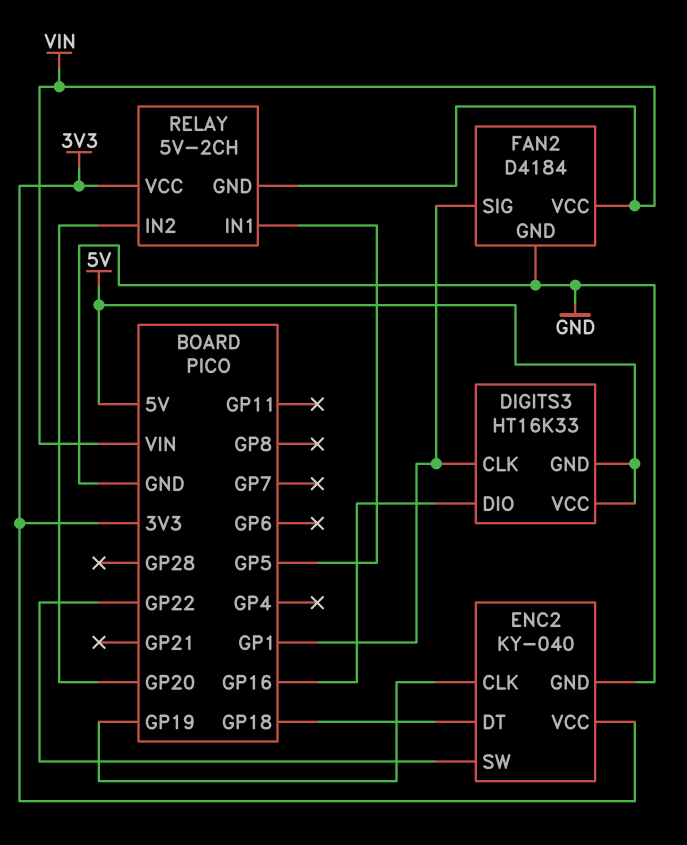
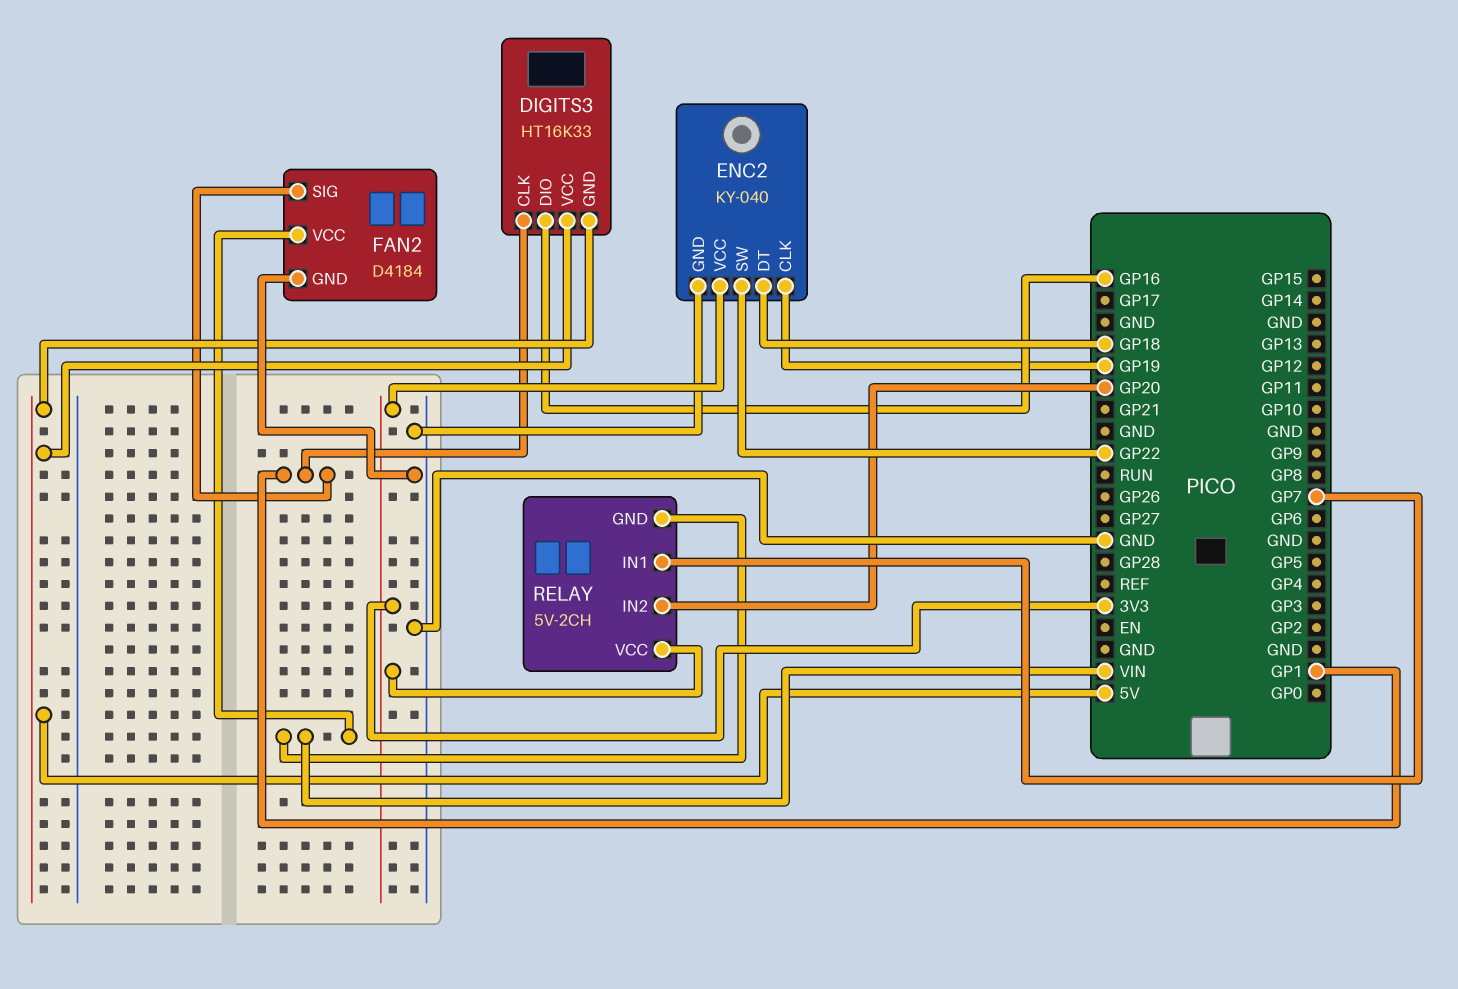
RELAY pin IN1: GP5 -> GP7

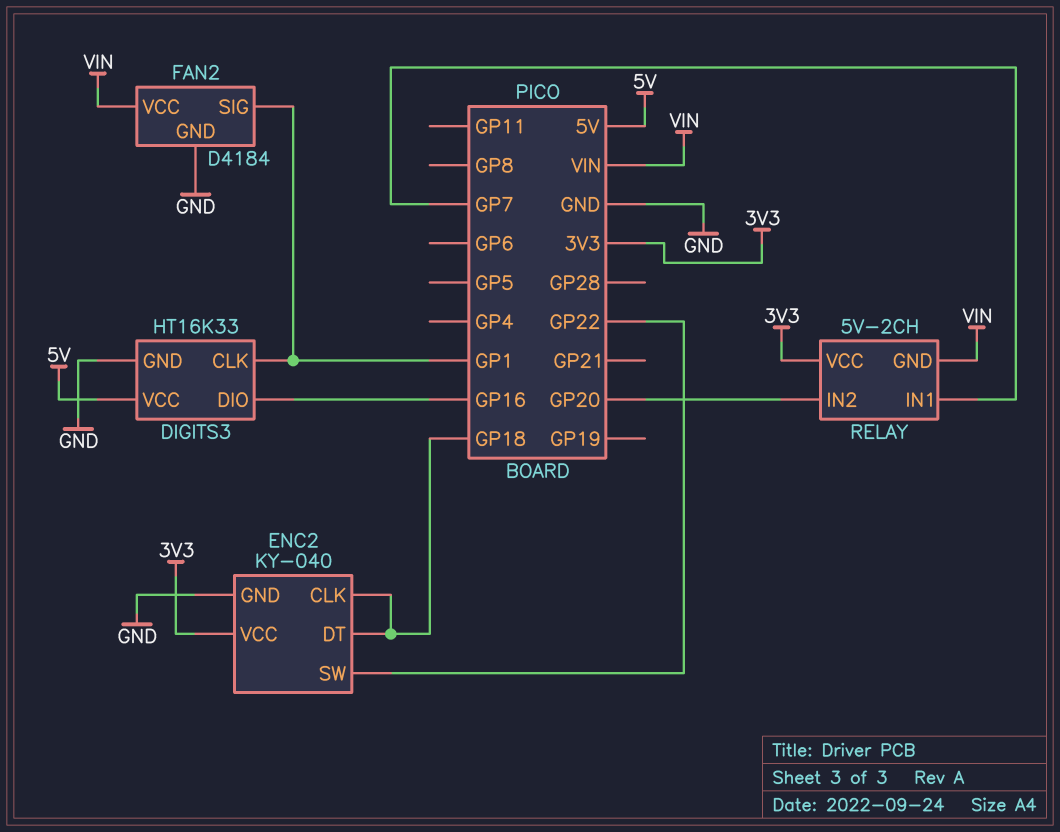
DIGITS3 pin GND: 5V -> GND
ENC2 pin CLK: GP19 -> GP18

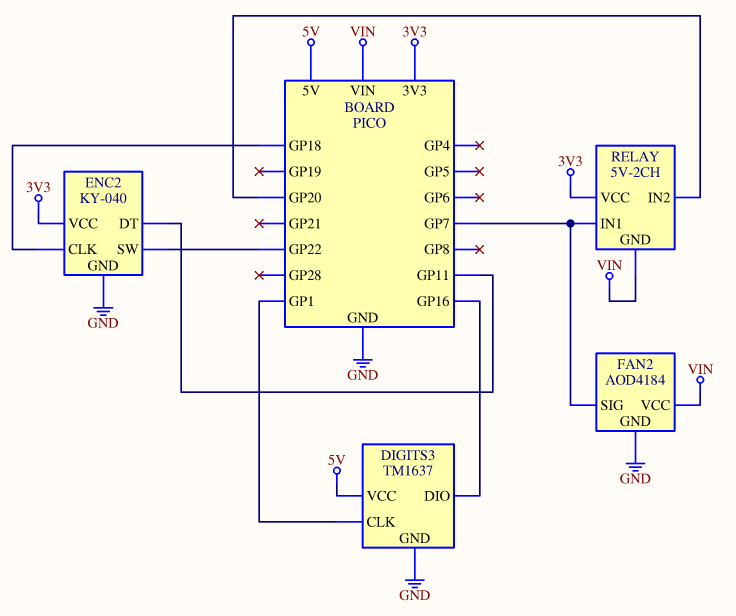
DIGITS3: HT16K33 -> TM1637
ENC2 pin DT: GP18 -> GP11
FAN2: D4184 -> AOD4184
FAN2 pin SIG: GP1 -> GP7

